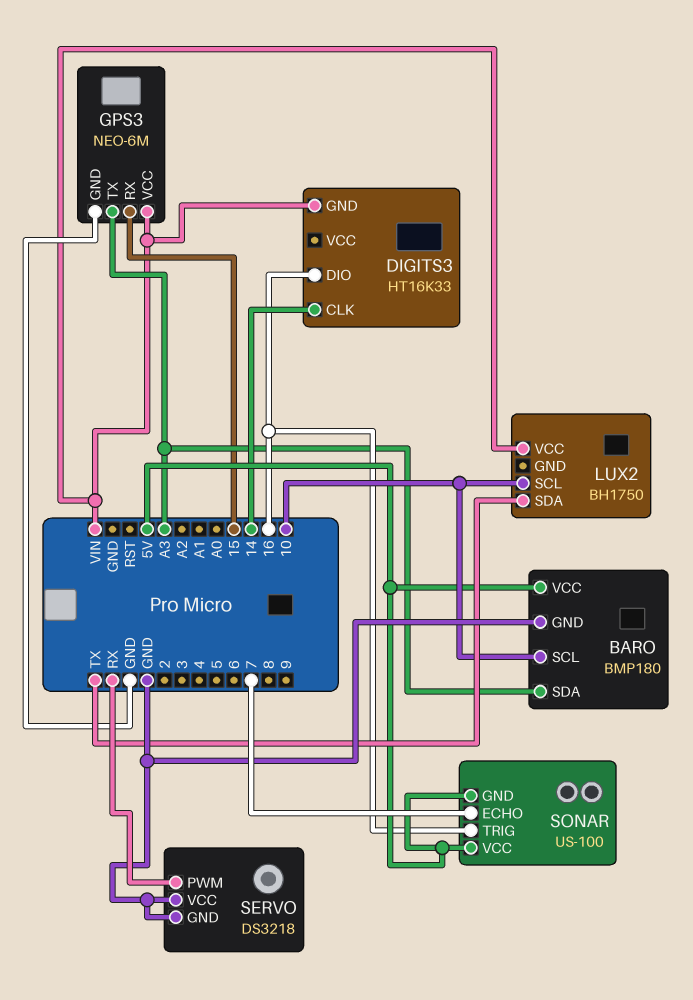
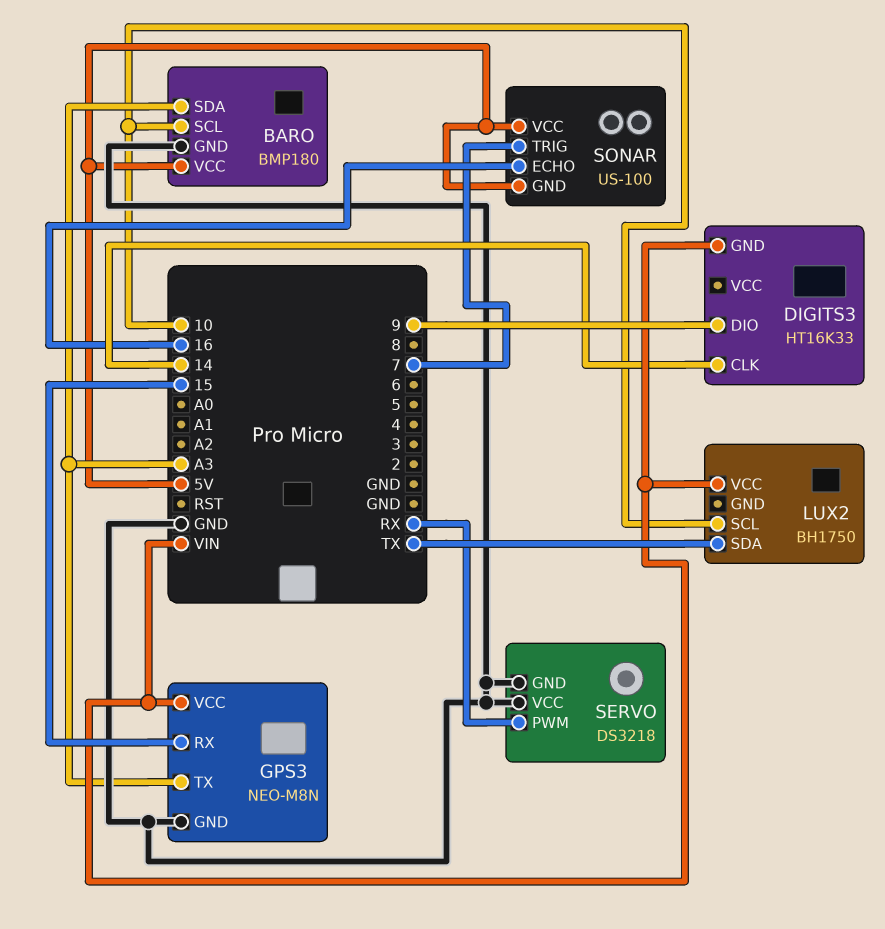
DIGITS3 pin DIO: 16 -> 9
GPS3: NEO-6M -> NEO-M8N
SONAR pin ECHO: 7 -> 16
SONAR pin TRIG: 16 -> 7

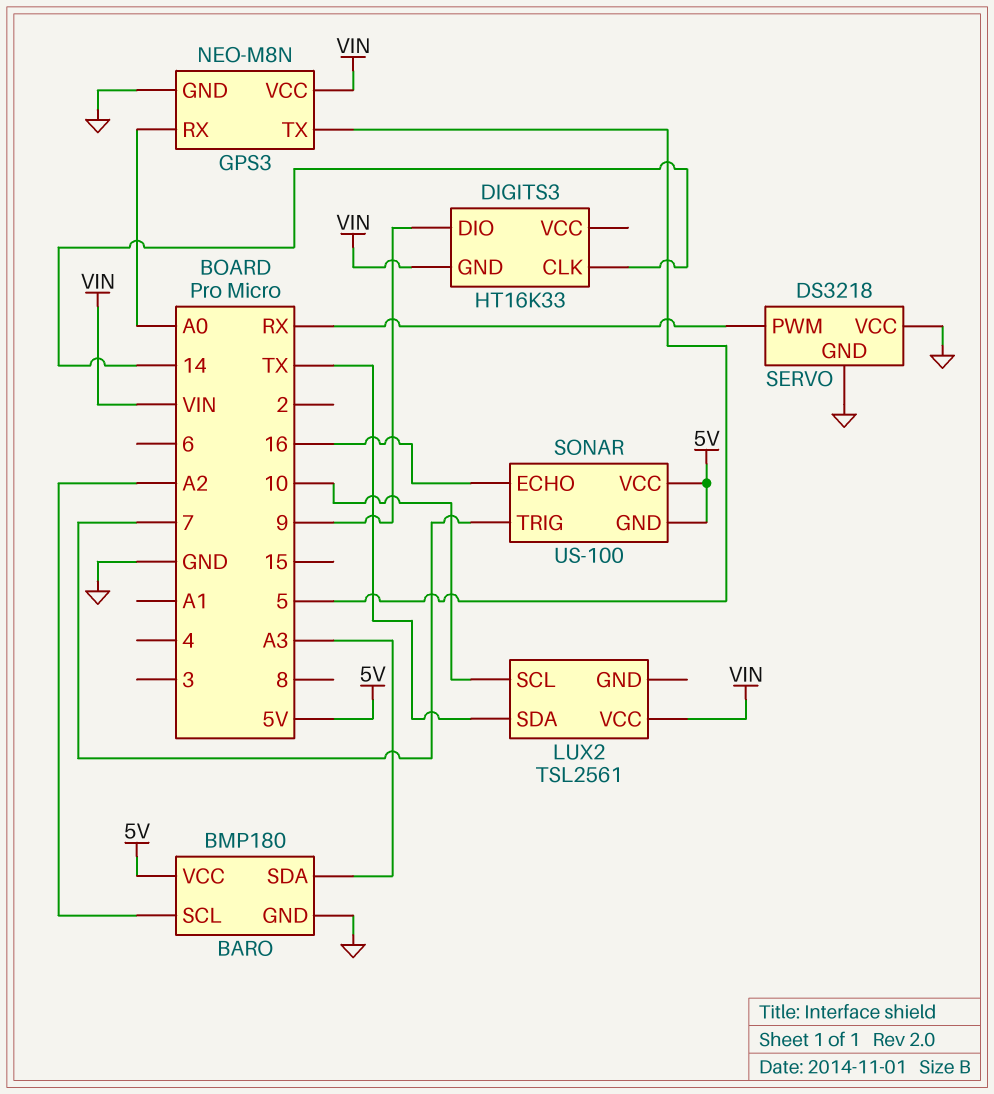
BARO pin SCL: 10 -> A2
GPS3 pin RX: 15 -> A0
GPS3 pin TX: A3 -> 5
LUX2: BH1750 -> TSL2561

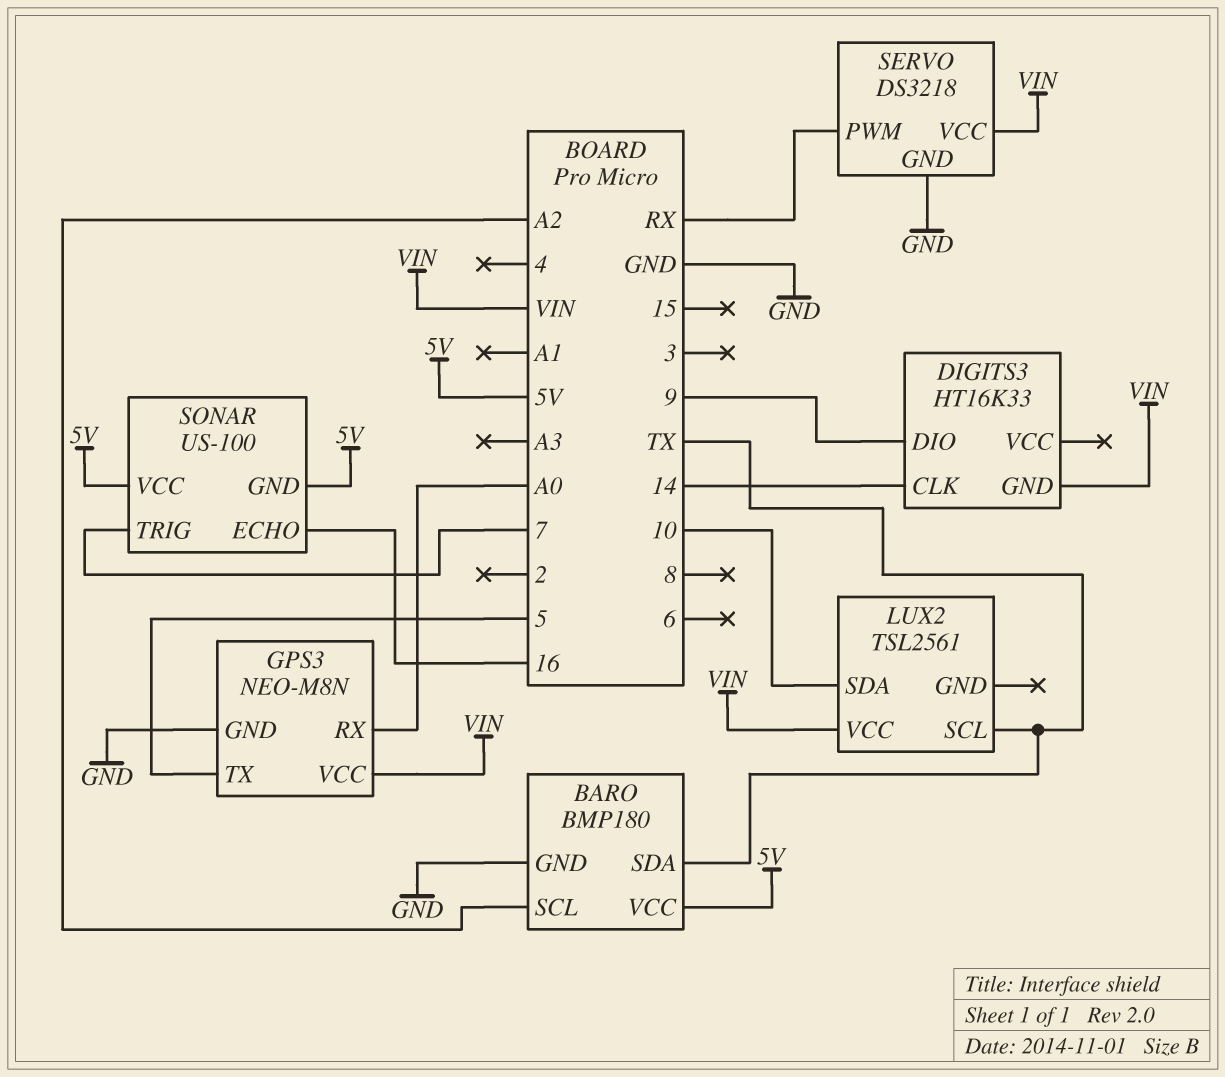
BARO pin SDA: A3 -> TX
LUX2 pin SCL: 10 -> TX
LUX2 pin SDA: TX -> 10
SERVO pin VCC: GND -> VIN

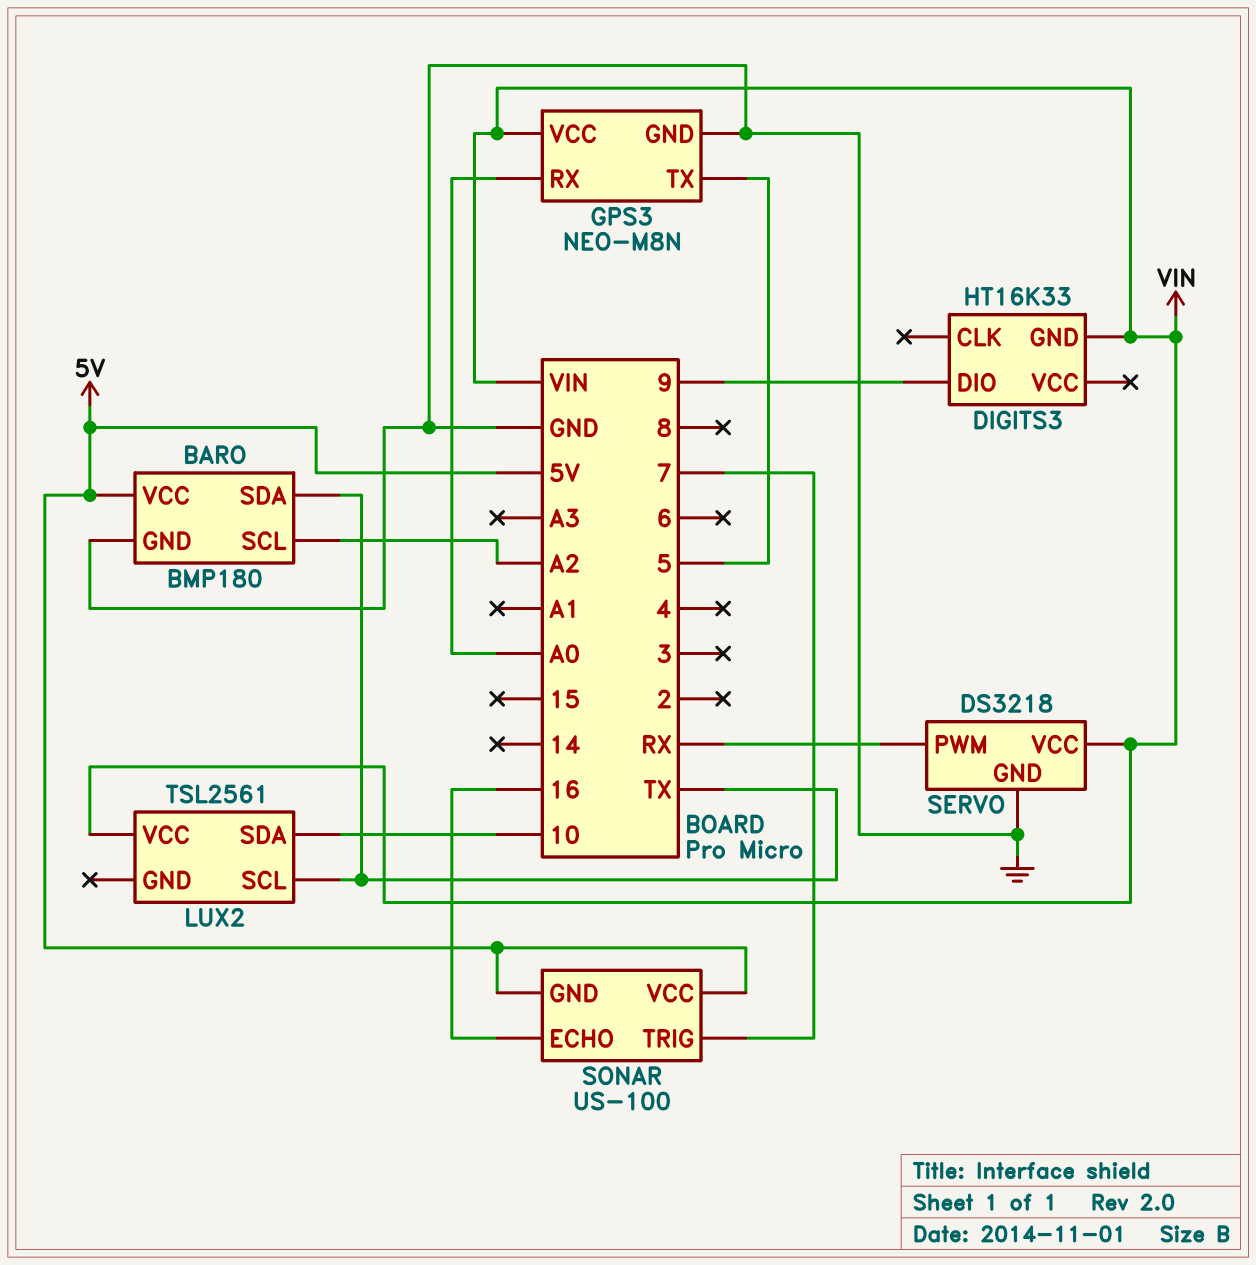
DIGITS3 pin CLK: 14 -> none

